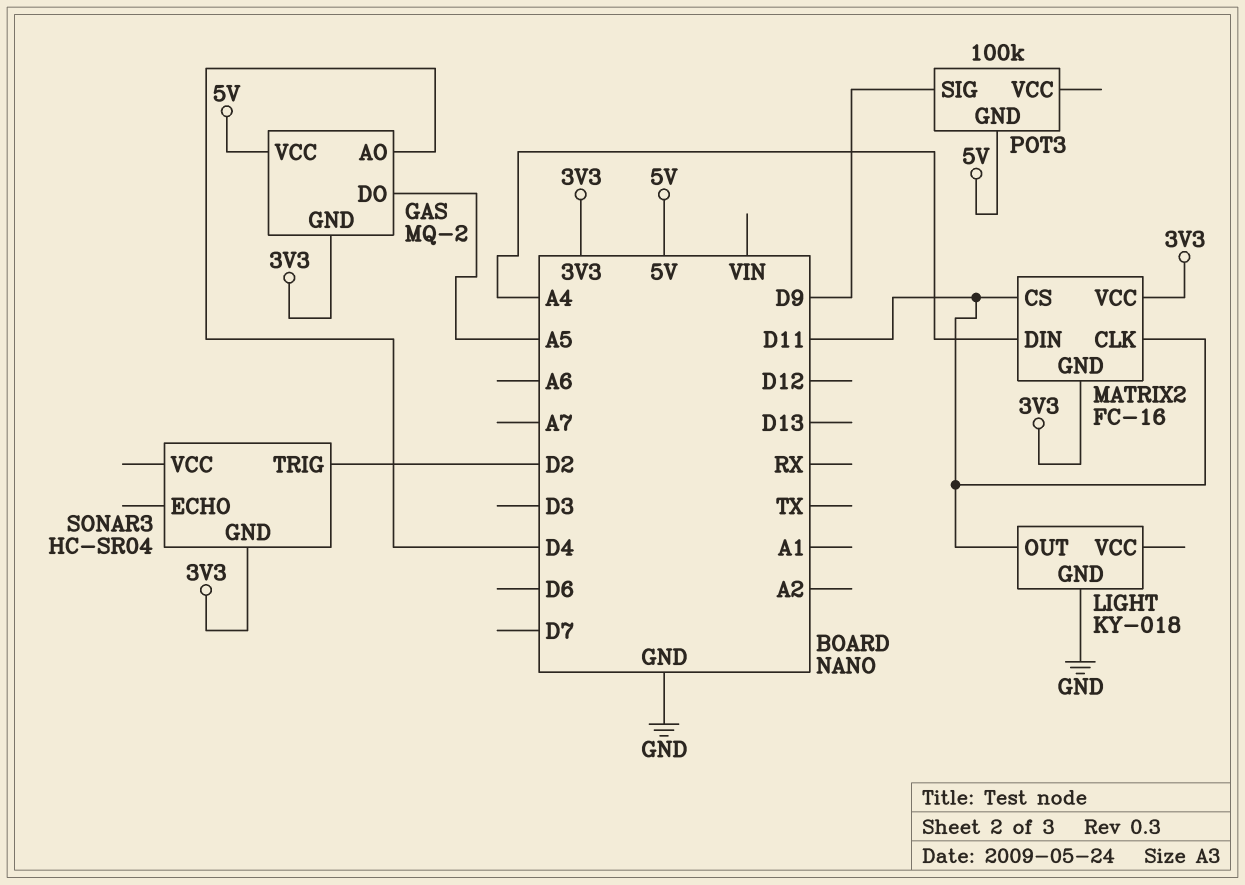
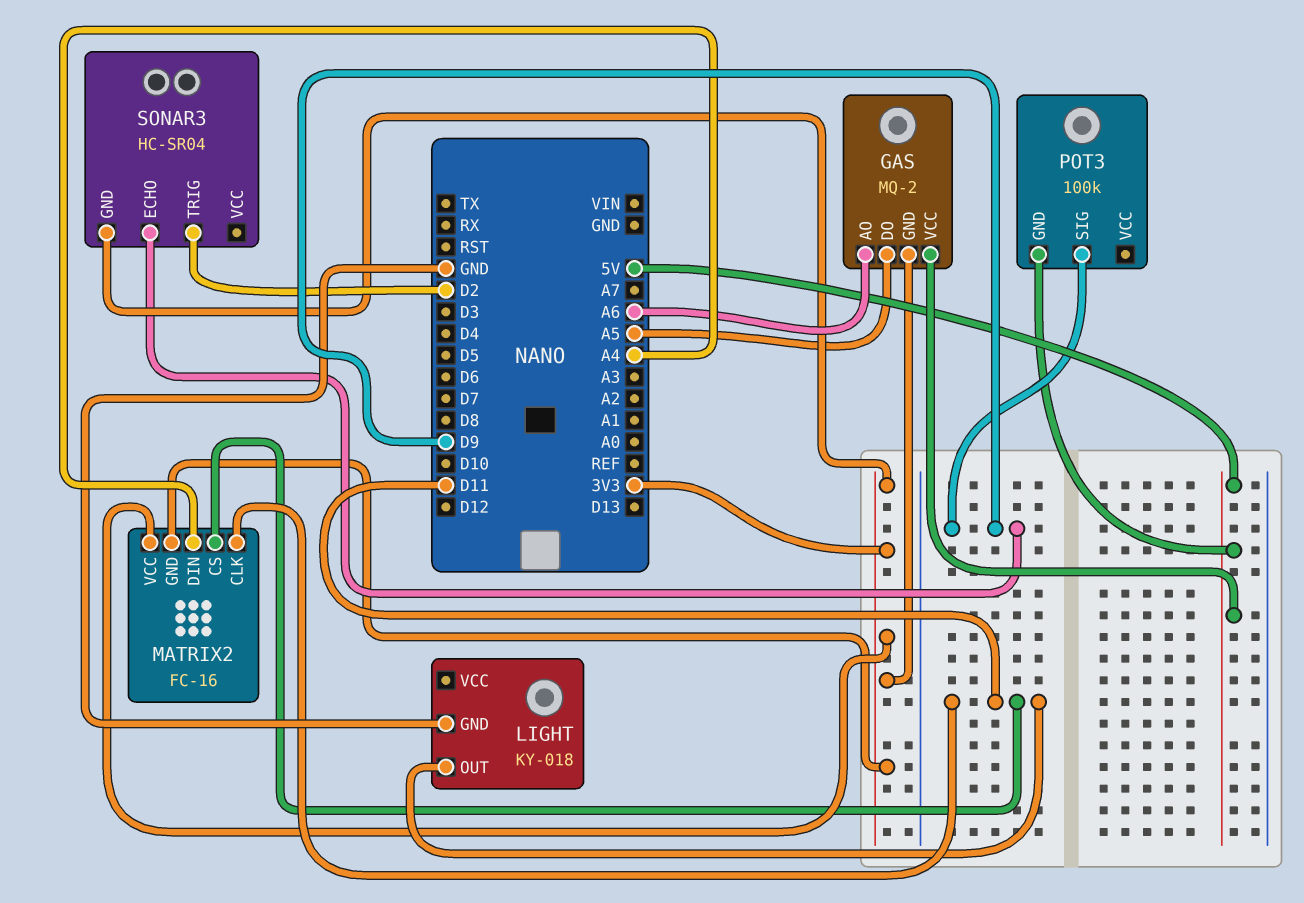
GAS pin AO: D4 -> A6
SONAR3 pin ECHO: none -> D9

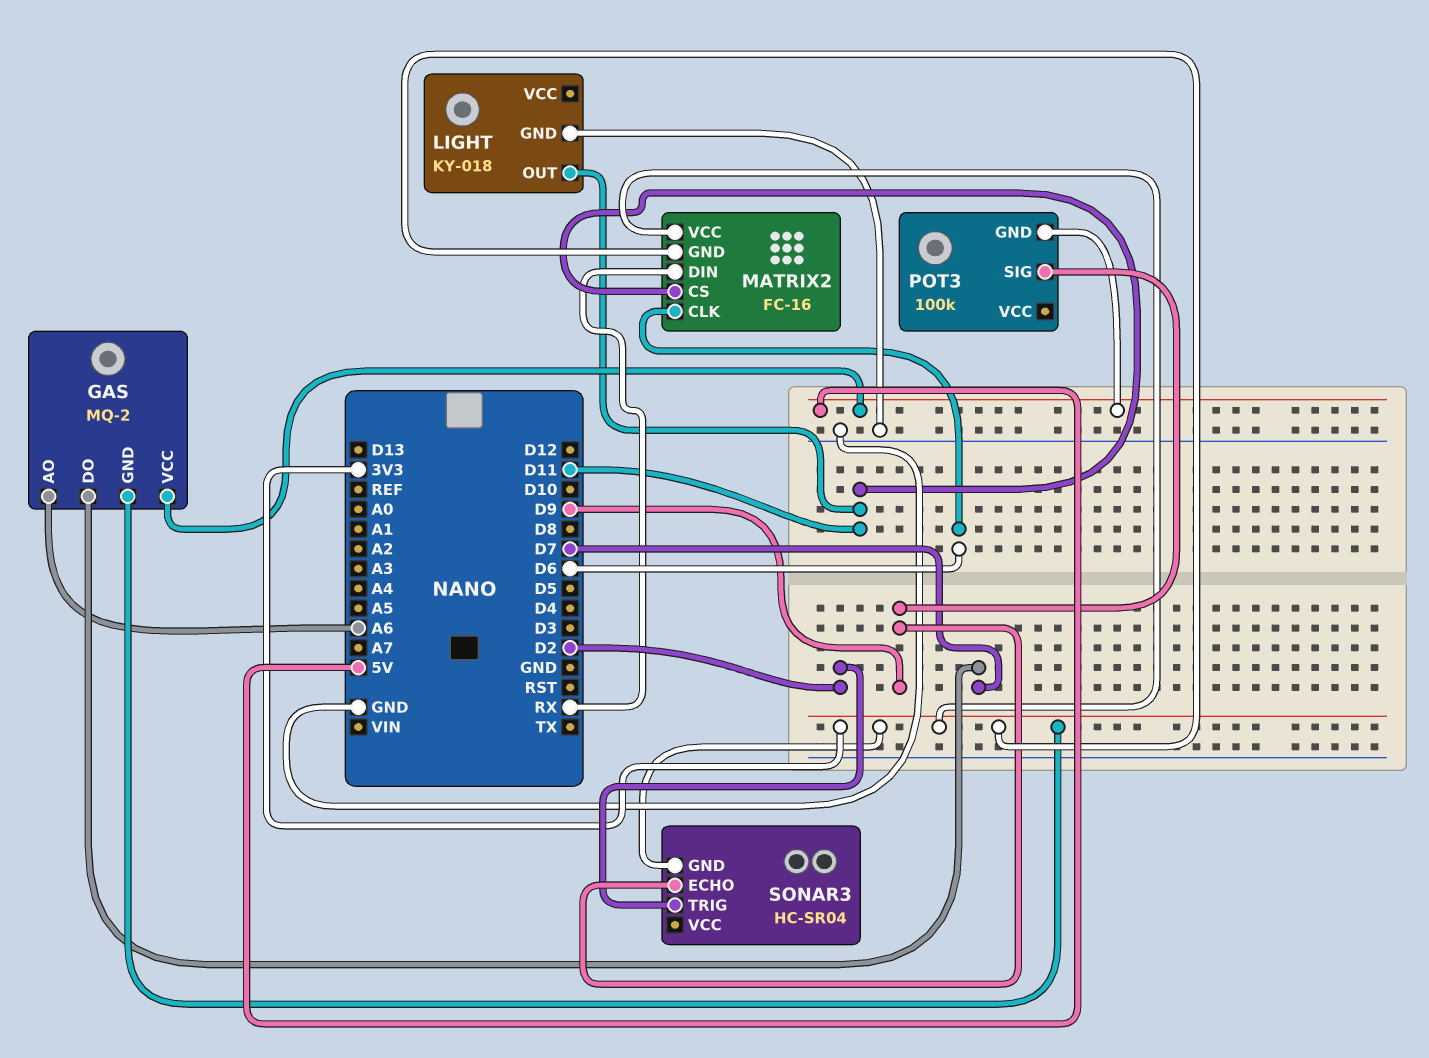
GAS pin DO: A5 -> D7
MATRIX2 pin CLK: D11 -> D6
MATRIX2 pin DIN: A4 -> RX

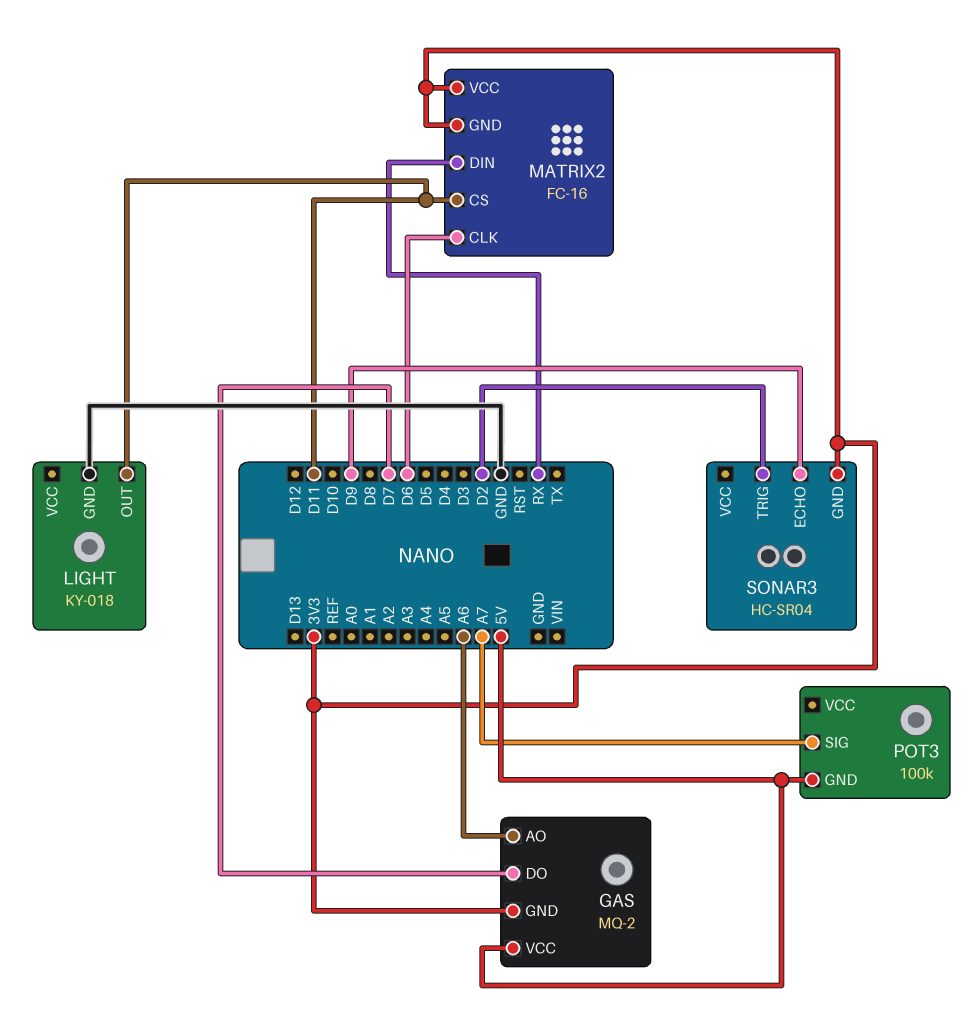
POT3 pin SIG: D9 -> A7

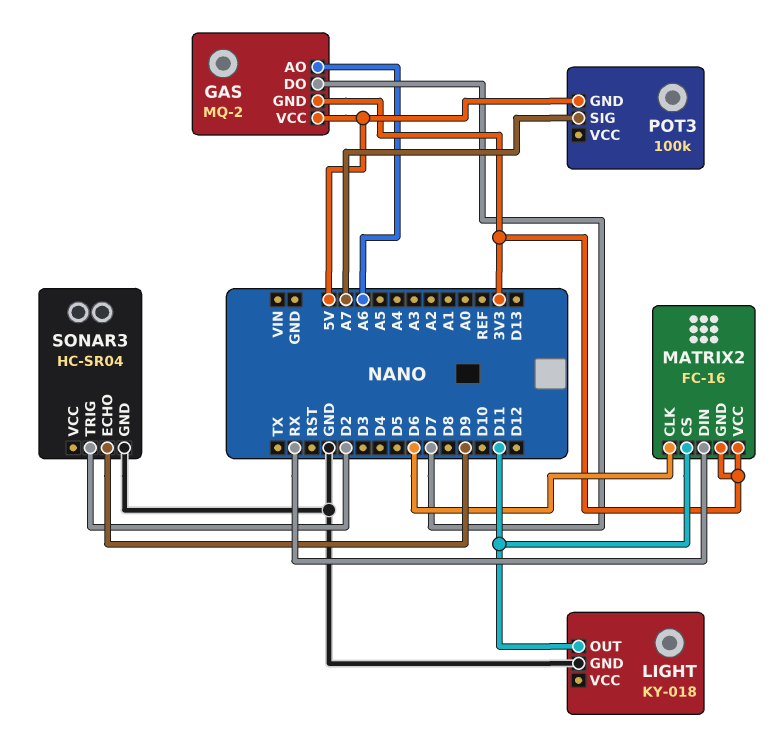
SONAR3 pin GND: 3V3 -> GND

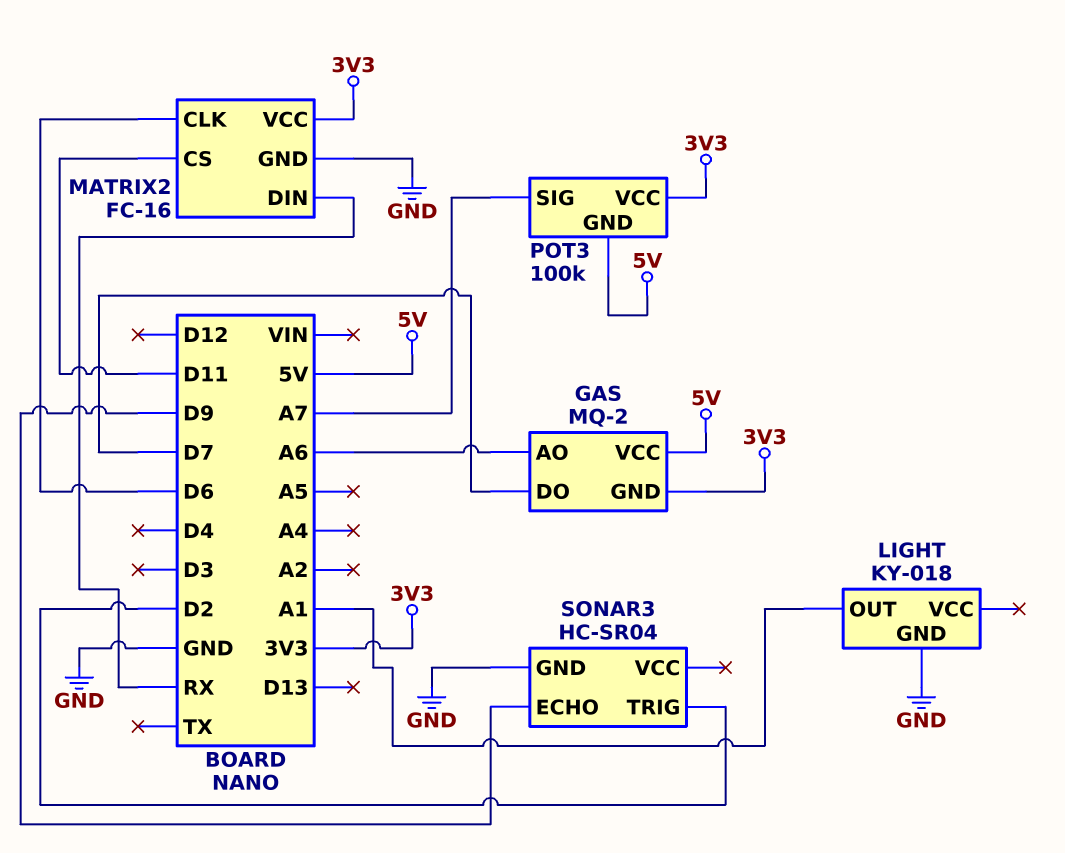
LIGHT pin OUT: D11 -> A1
MATRIX2 pin GND: 3V3 -> GND
POT3 pin VCC: none -> 3V3

